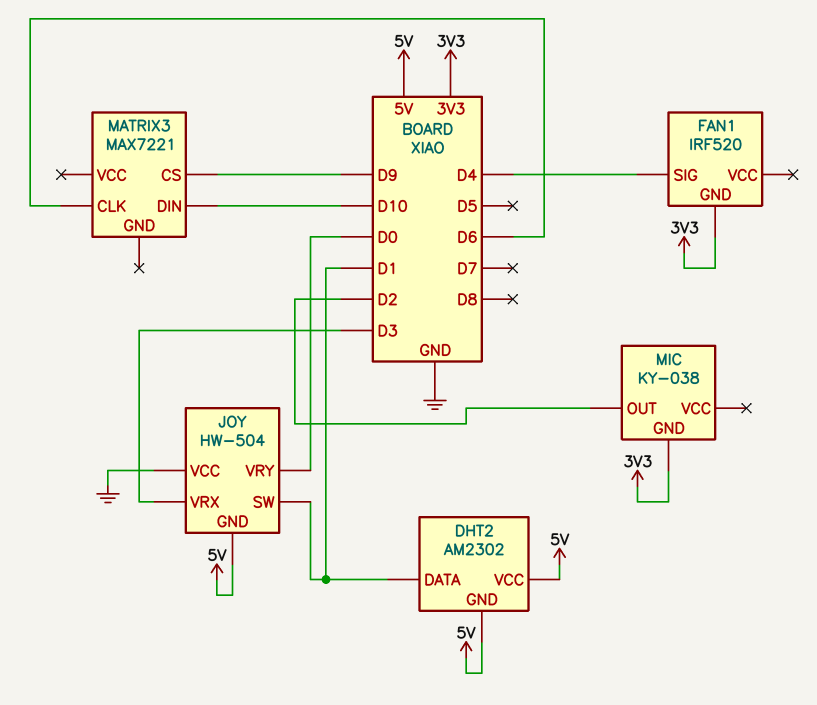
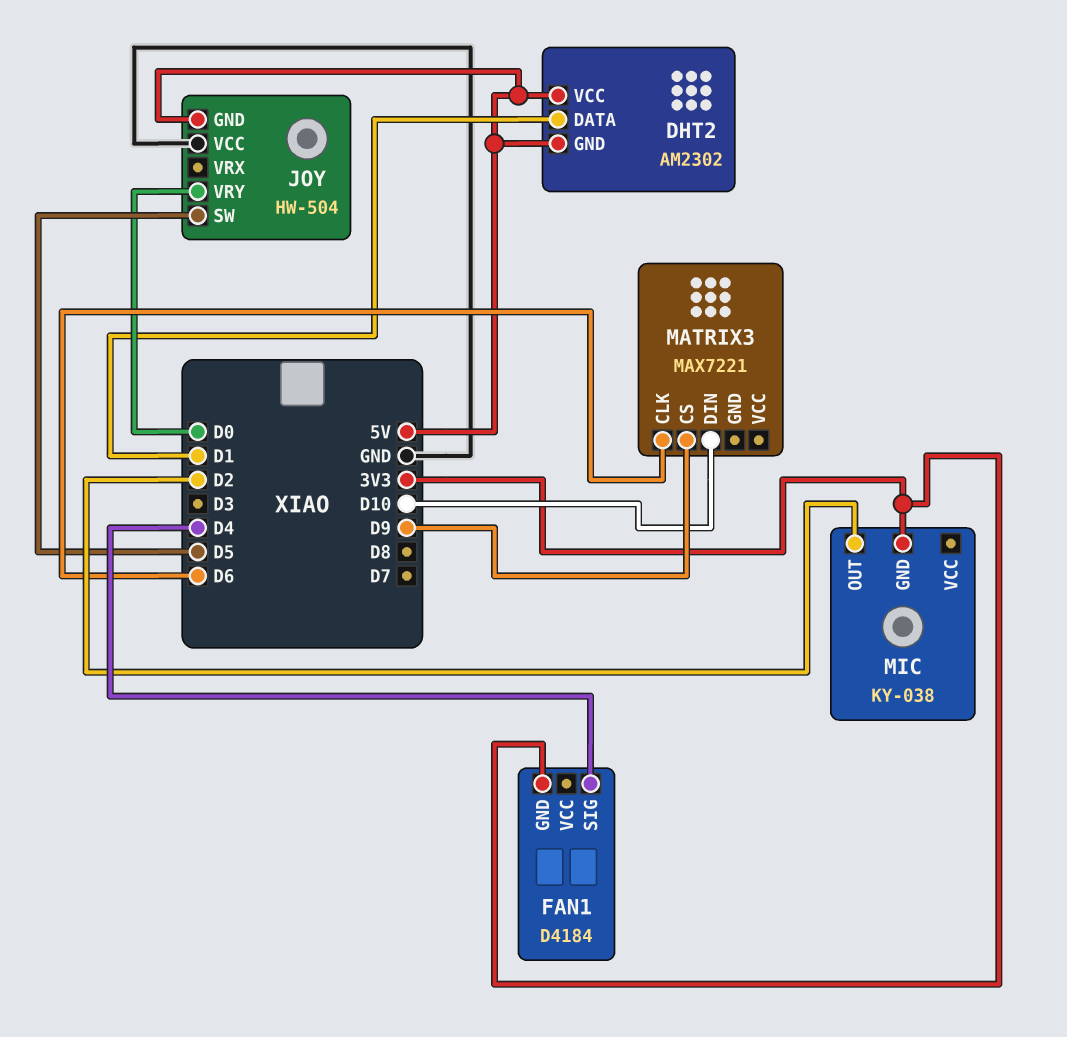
FAN1: IRF520 -> D4184
JOY pin SW: D1 -> D5
JOY pin VRX: D3 -> none

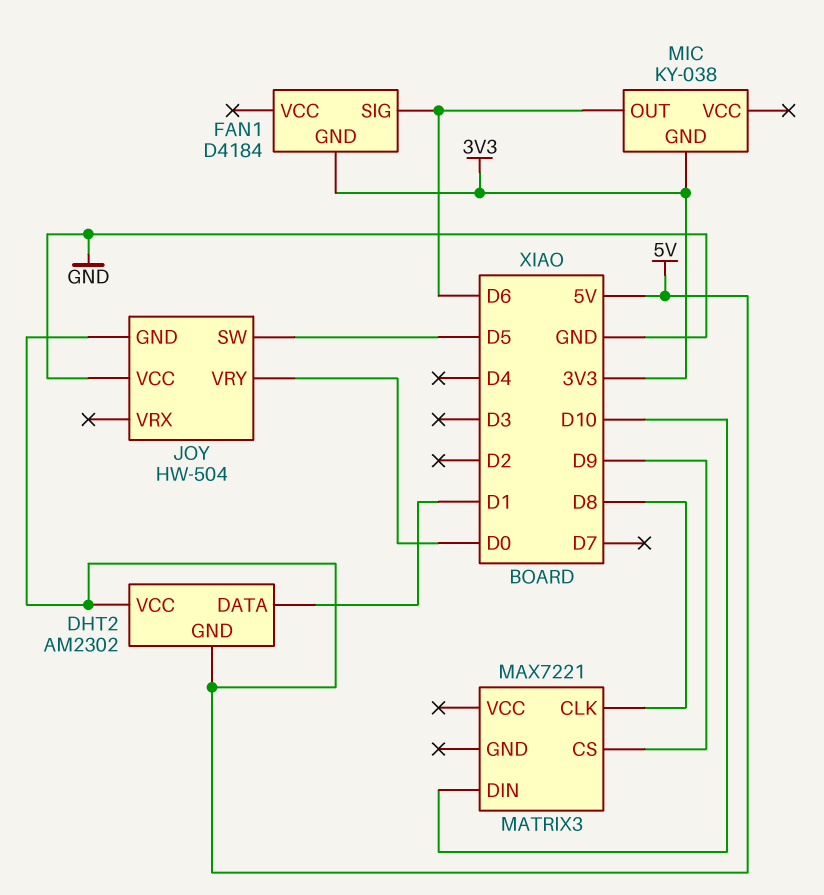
FAN1 pin SIG: D4 -> D6
MATRIX3 pin CLK: D6 -> D8
MIC pin OUT: D2 -> D6

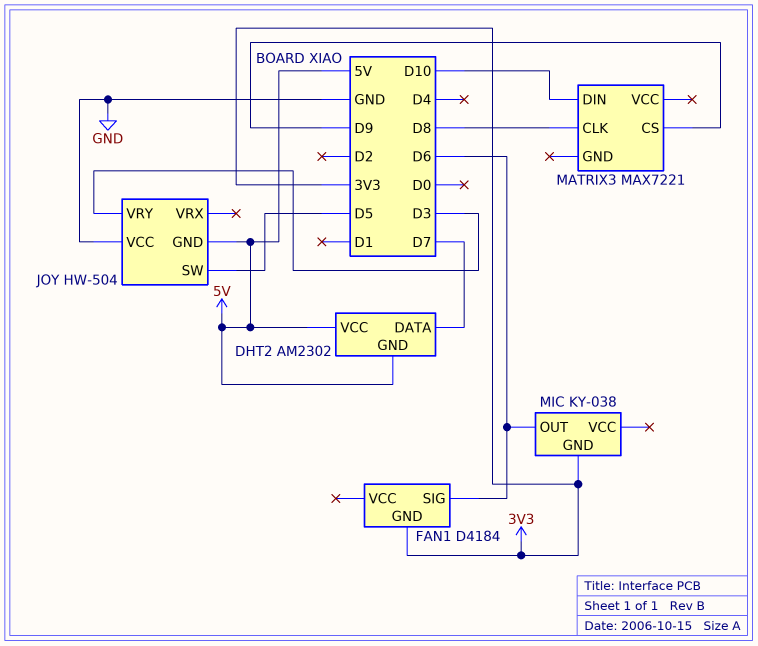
DHT2 pin DATA: D1 -> D7
JOY pin VRY: D0 -> D3

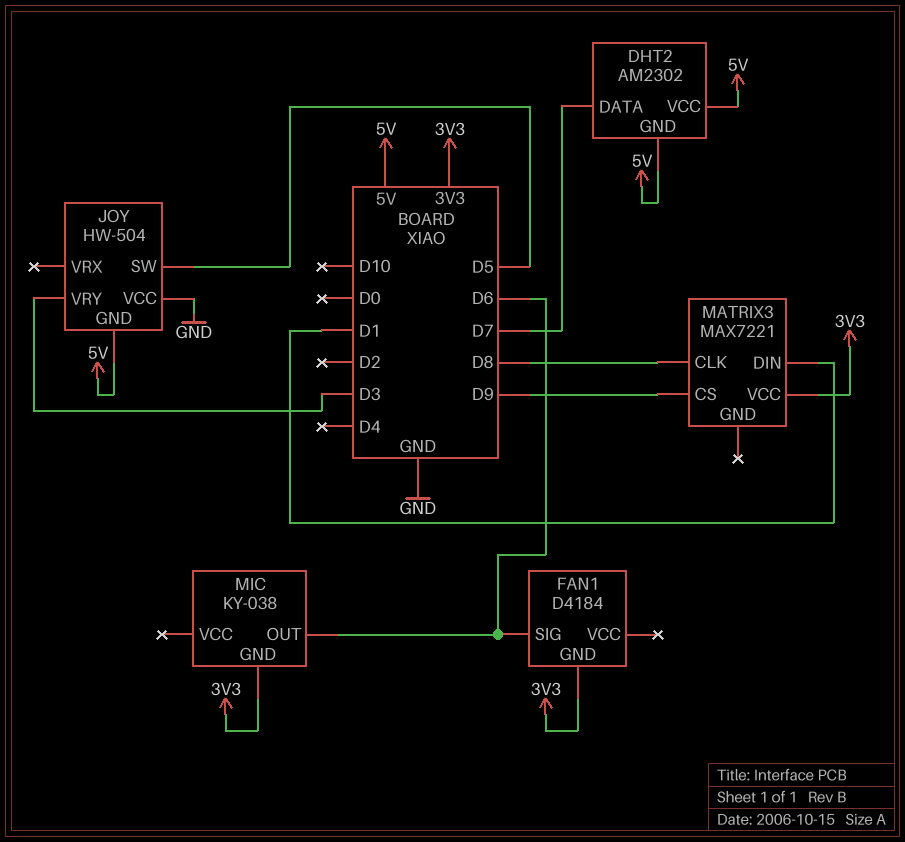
MATRIX3 pin DIN: D10 -> D1
MATRIX3 pin VCC: none -> 3V3

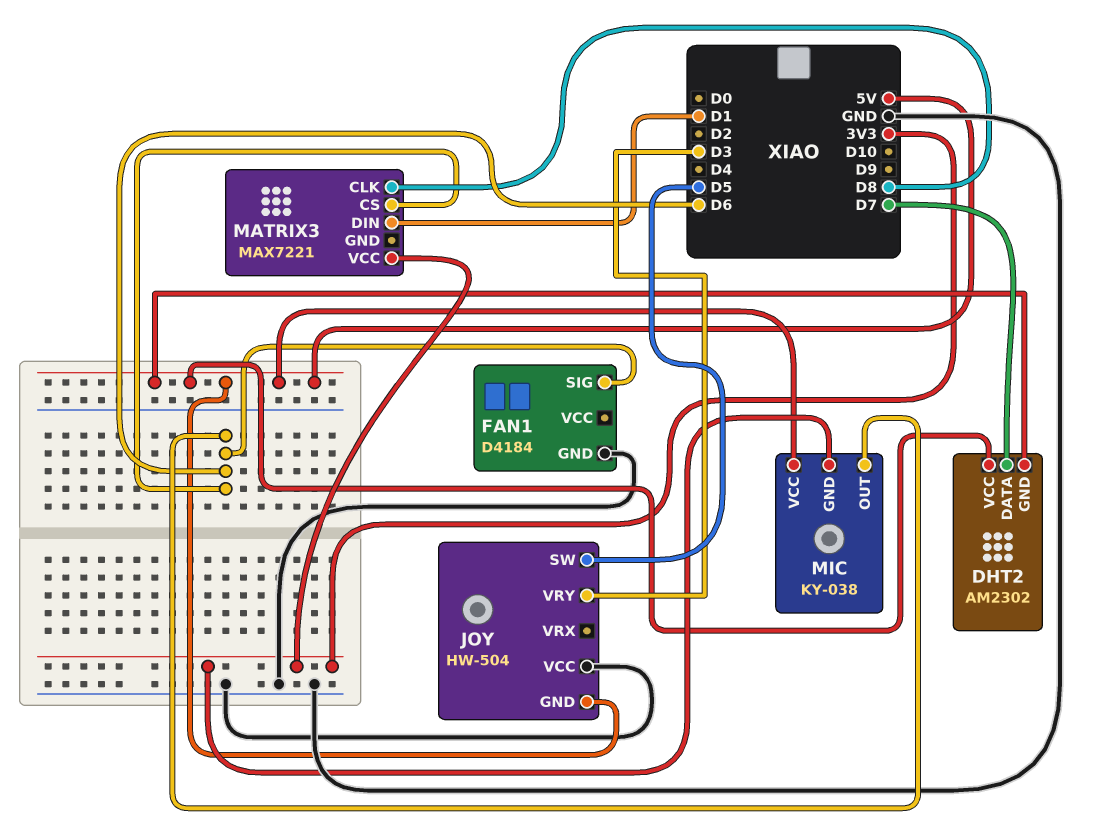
FAN1 pin GND: 3V3 -> GND
MATRIX3 pin CS: D9 -> D6
MIC pin VCC: none -> 5V

